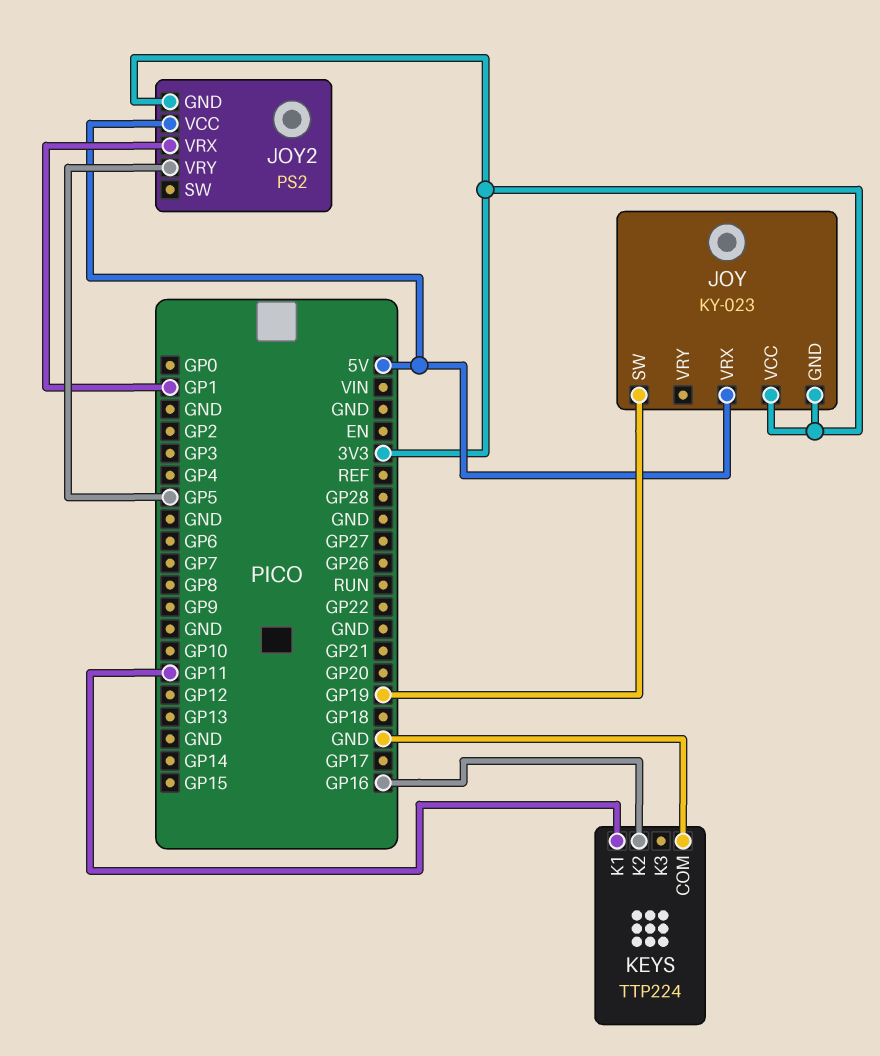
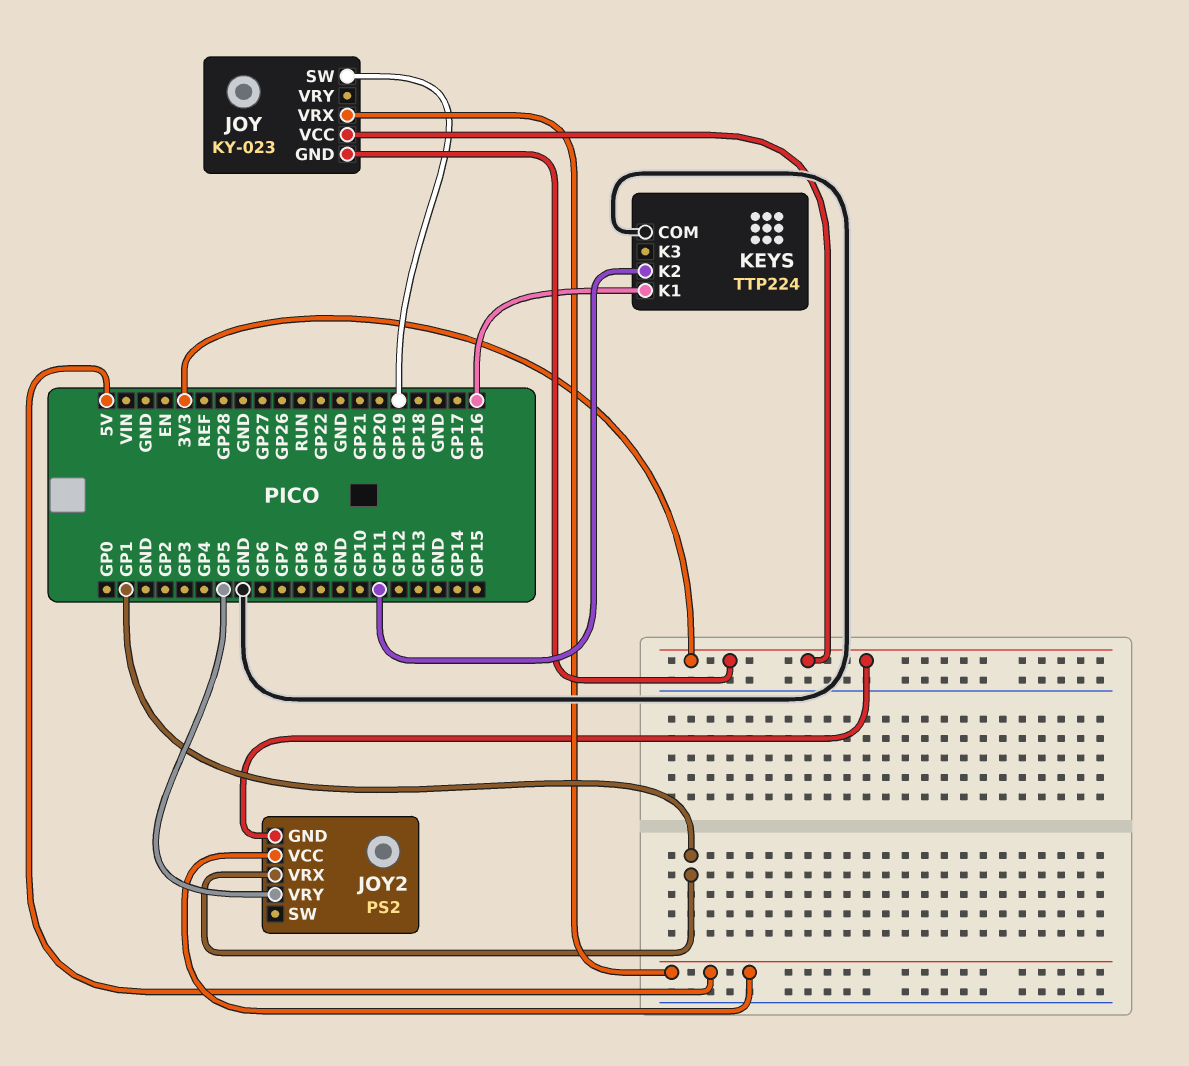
KEYS pin K1: GP11 -> GP16
KEYS pin K2: GP16 -> GP11

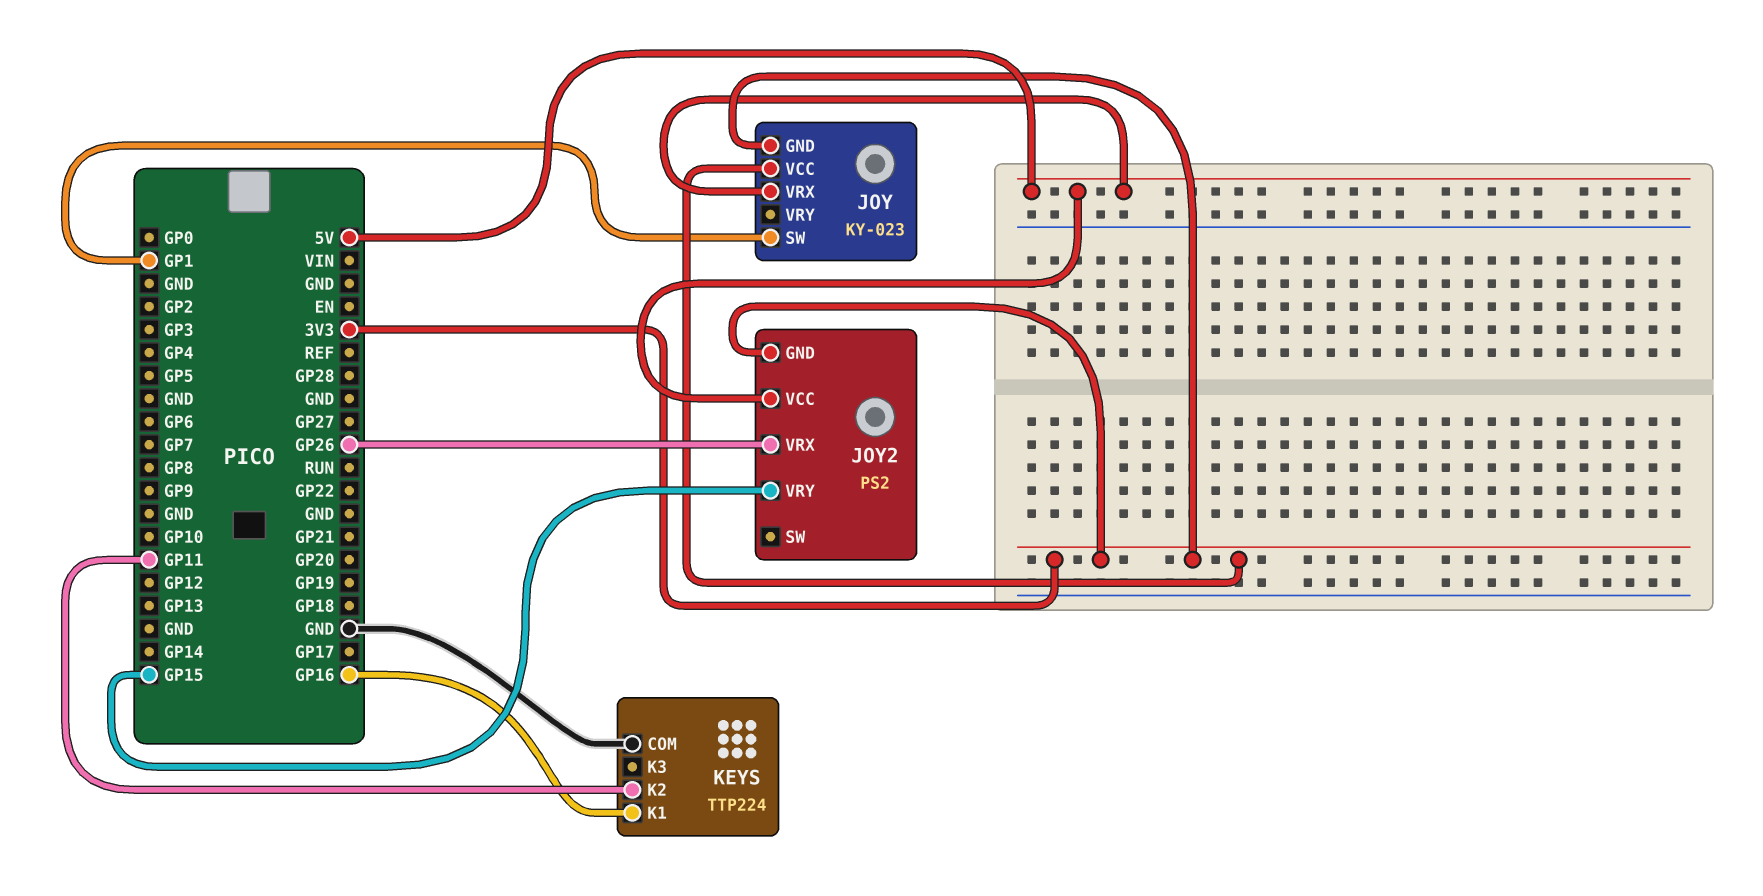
JOY pin SW: GP19 -> GP1
JOY2 pin VRX: GP1 -> GP26
JOY2 pin VRY: GP5 -> GP15

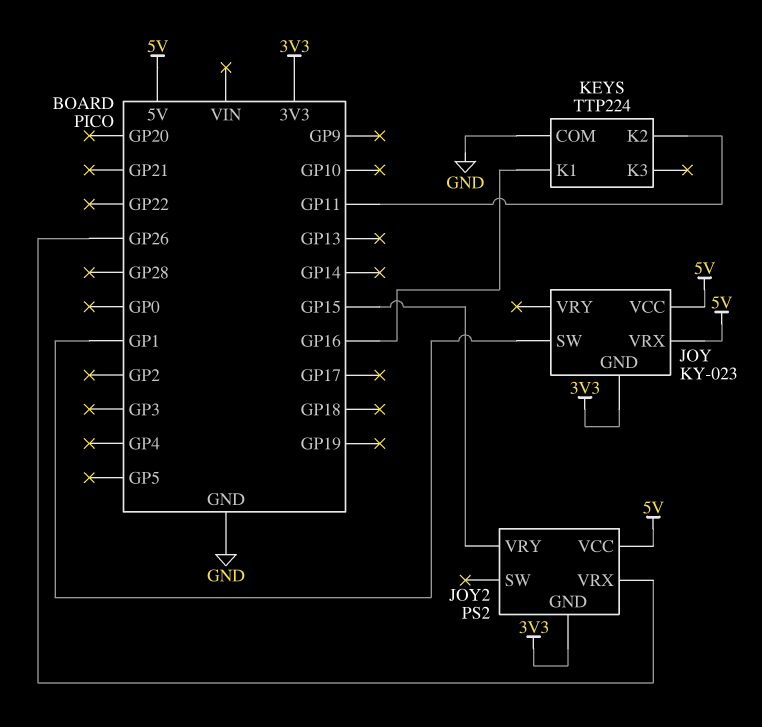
JOY pin VCC: 3V3 -> 5V

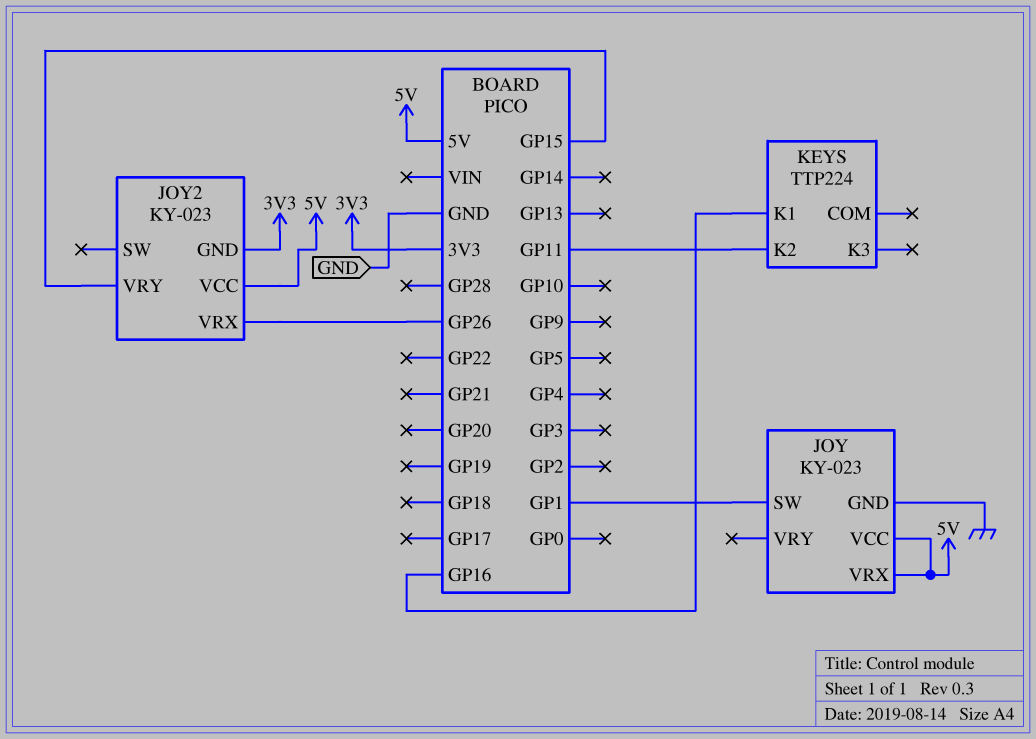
JOY pin GND: 3V3 -> GND
JOY2: PS2 -> KY-023
KEYS pin COM: GND -> none

